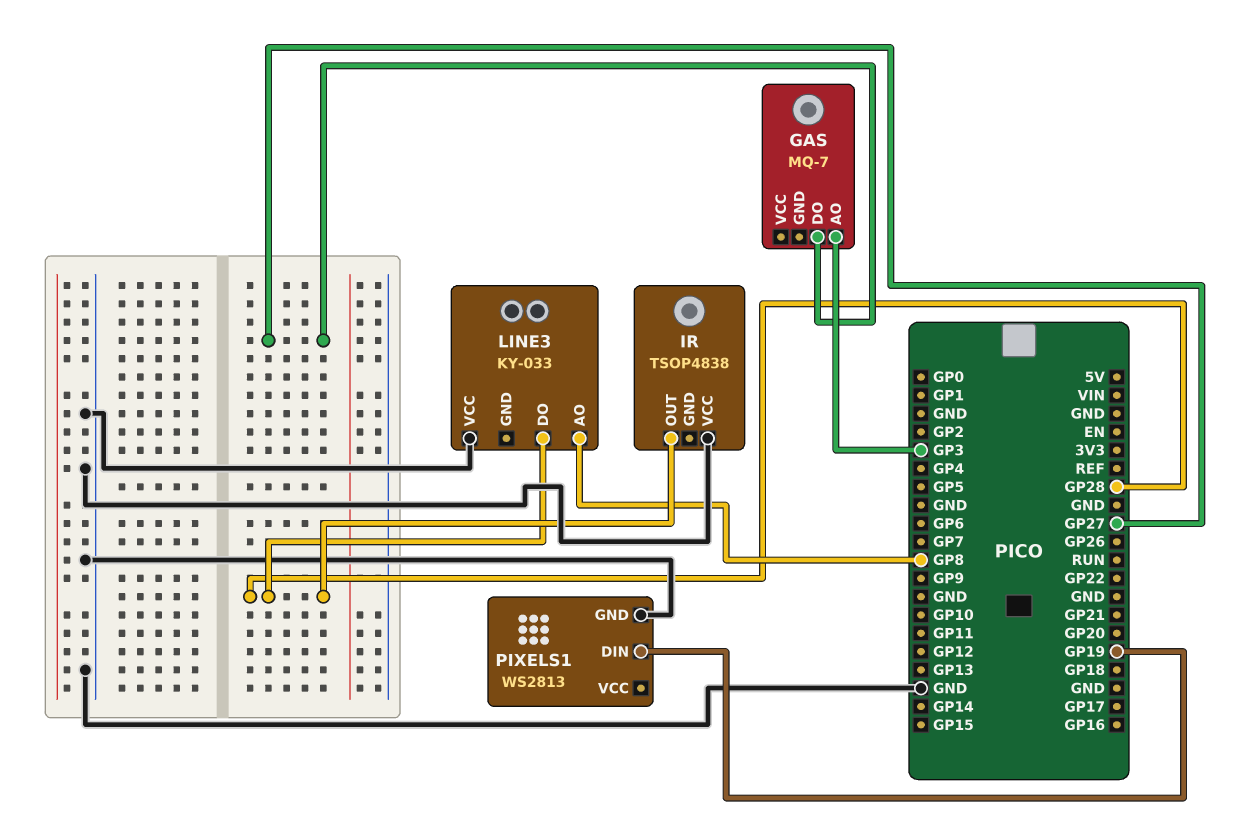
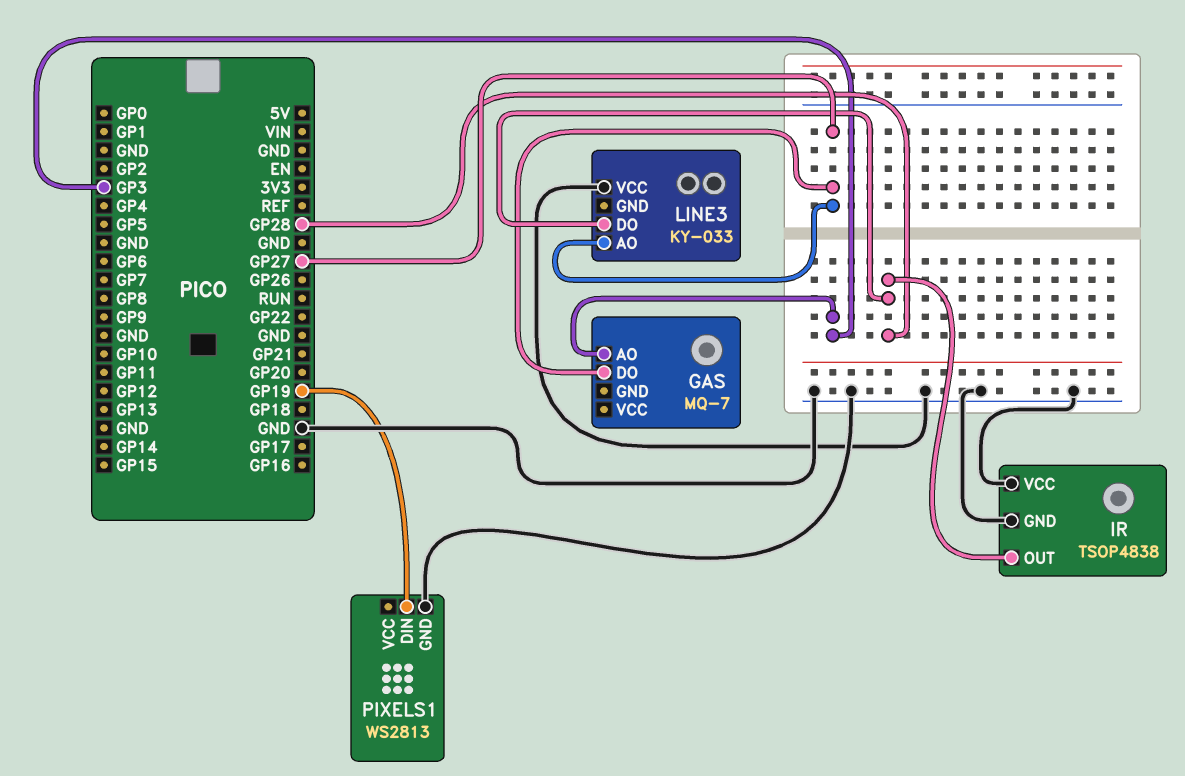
IR pin GND: none -> GND
LINE3 pin AO: GP8 -> GP27

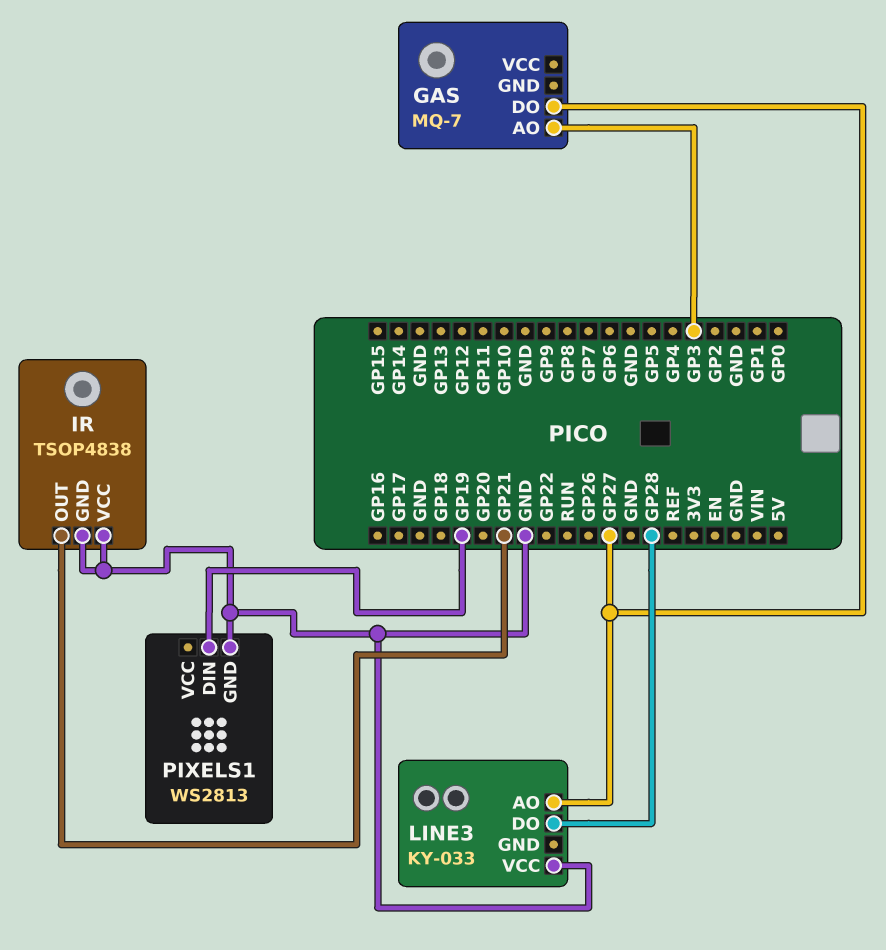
IR pin OUT: GP28 -> GP21

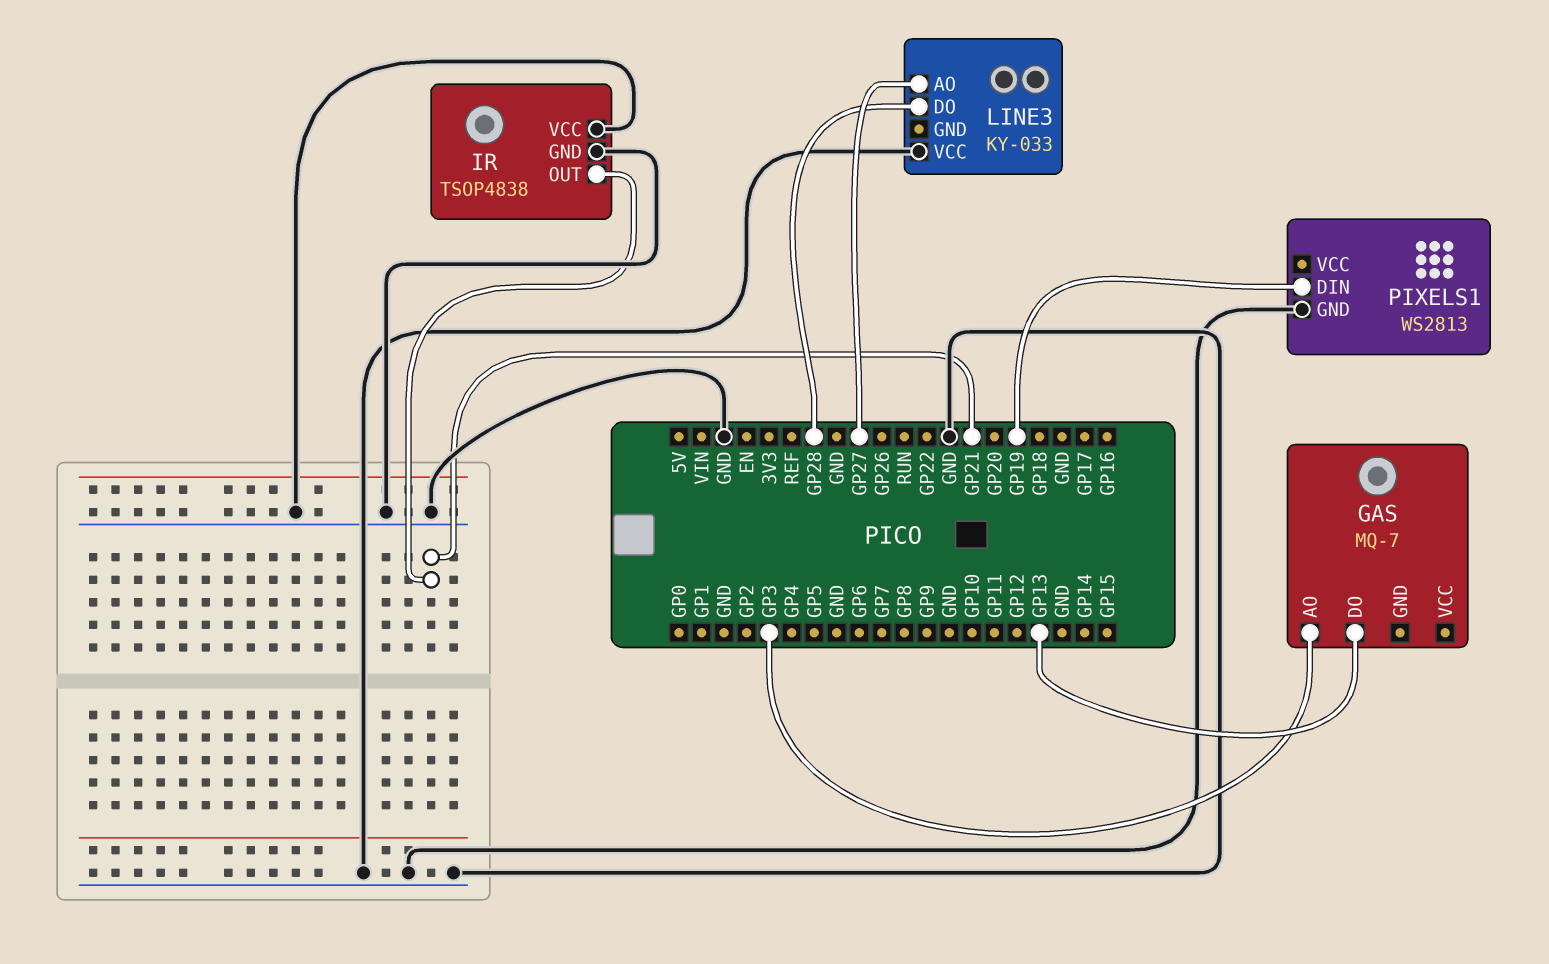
GAS pin DO: GP27 -> GP13

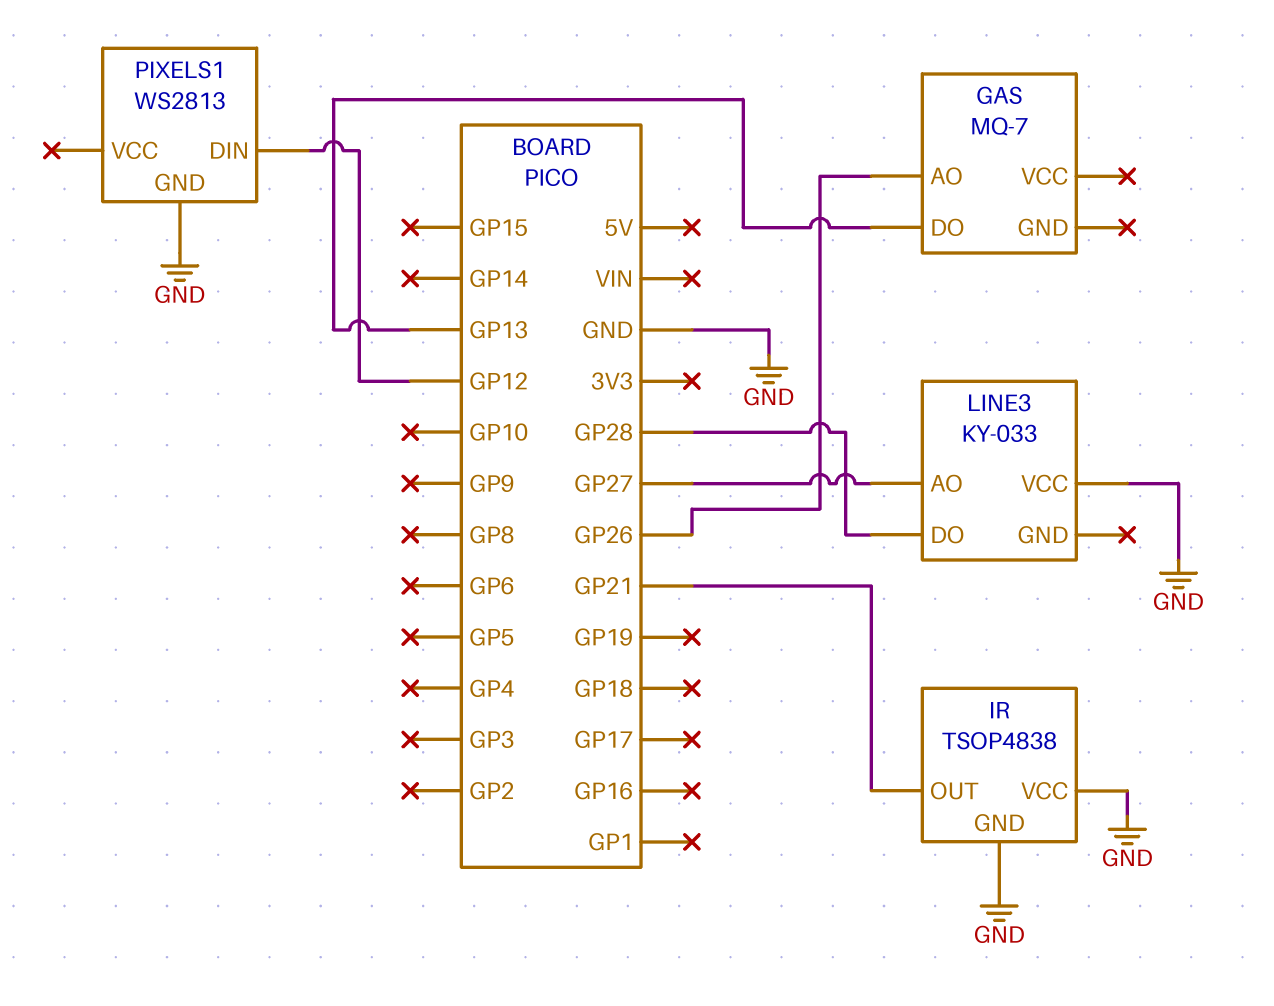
GAS pin AO: GP3 -> GP26
PIXELS1 pin DIN: GP19 -> GP12

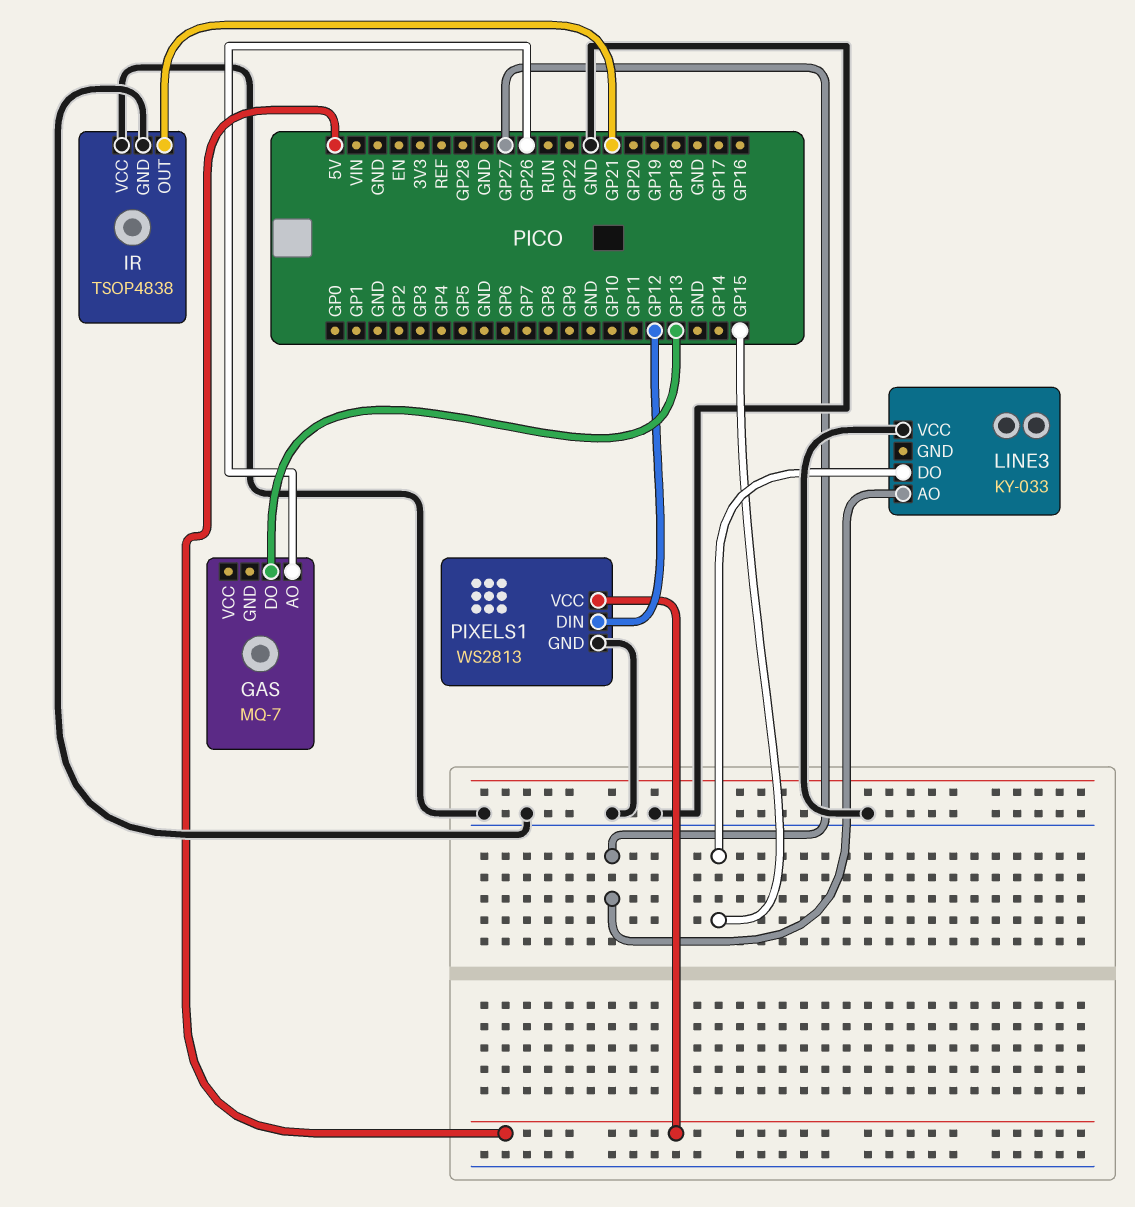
LINE3 pin DO: GP28 -> GP15
PIXELS1 pin VCC: none -> 5V

